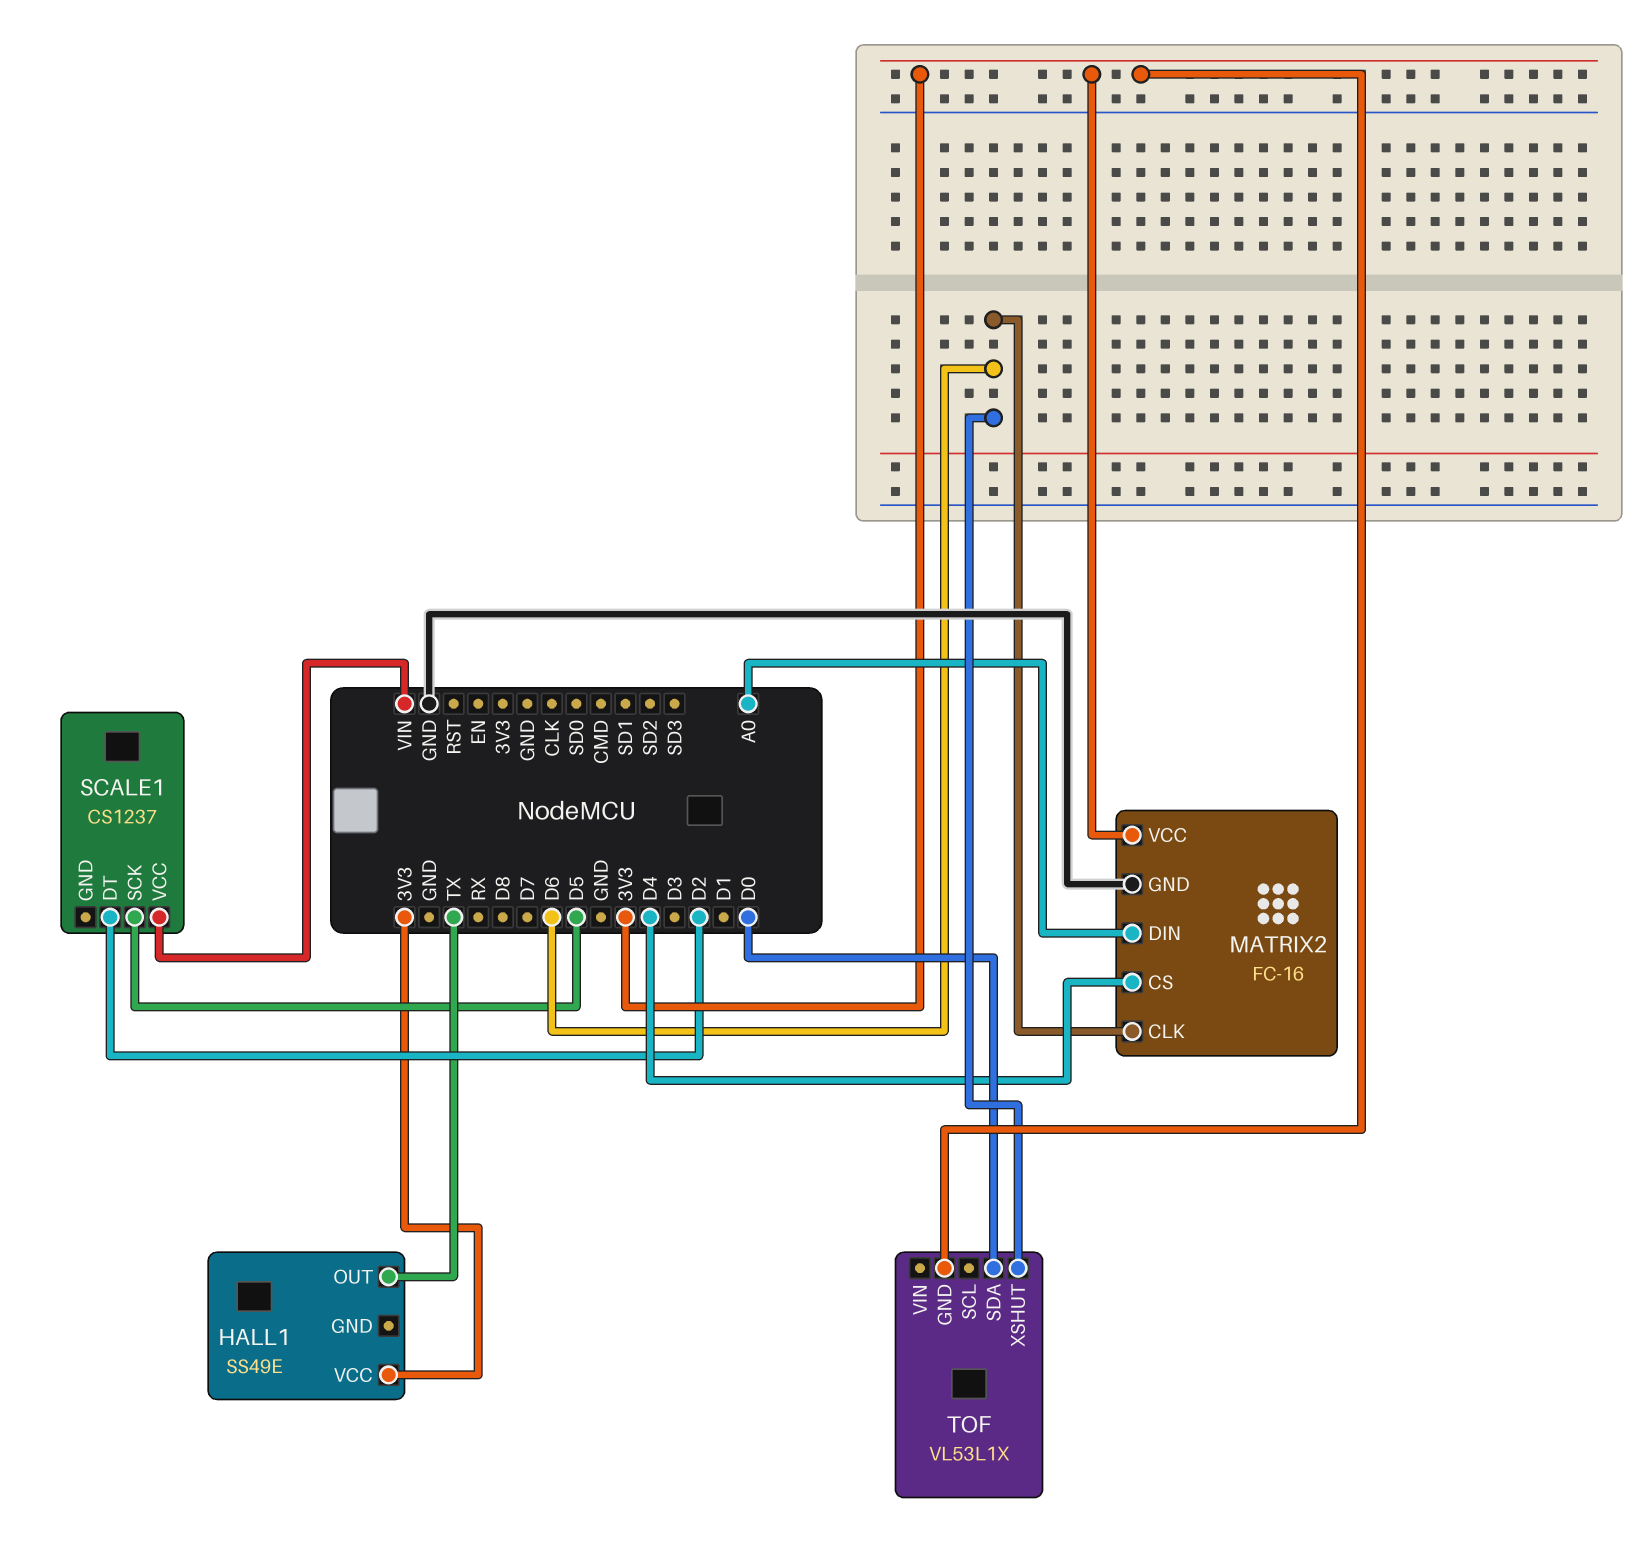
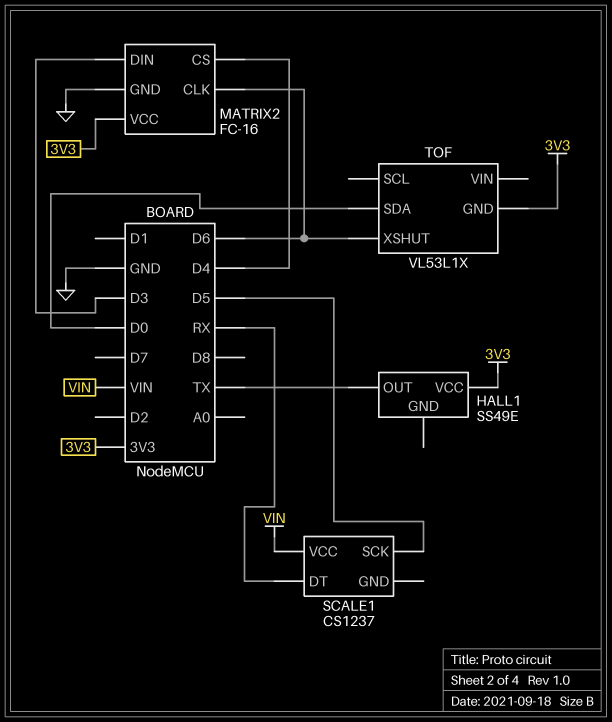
MATRIX2 pin DIN: A0 -> D3
SCALE1 pin DT: D2 -> RX

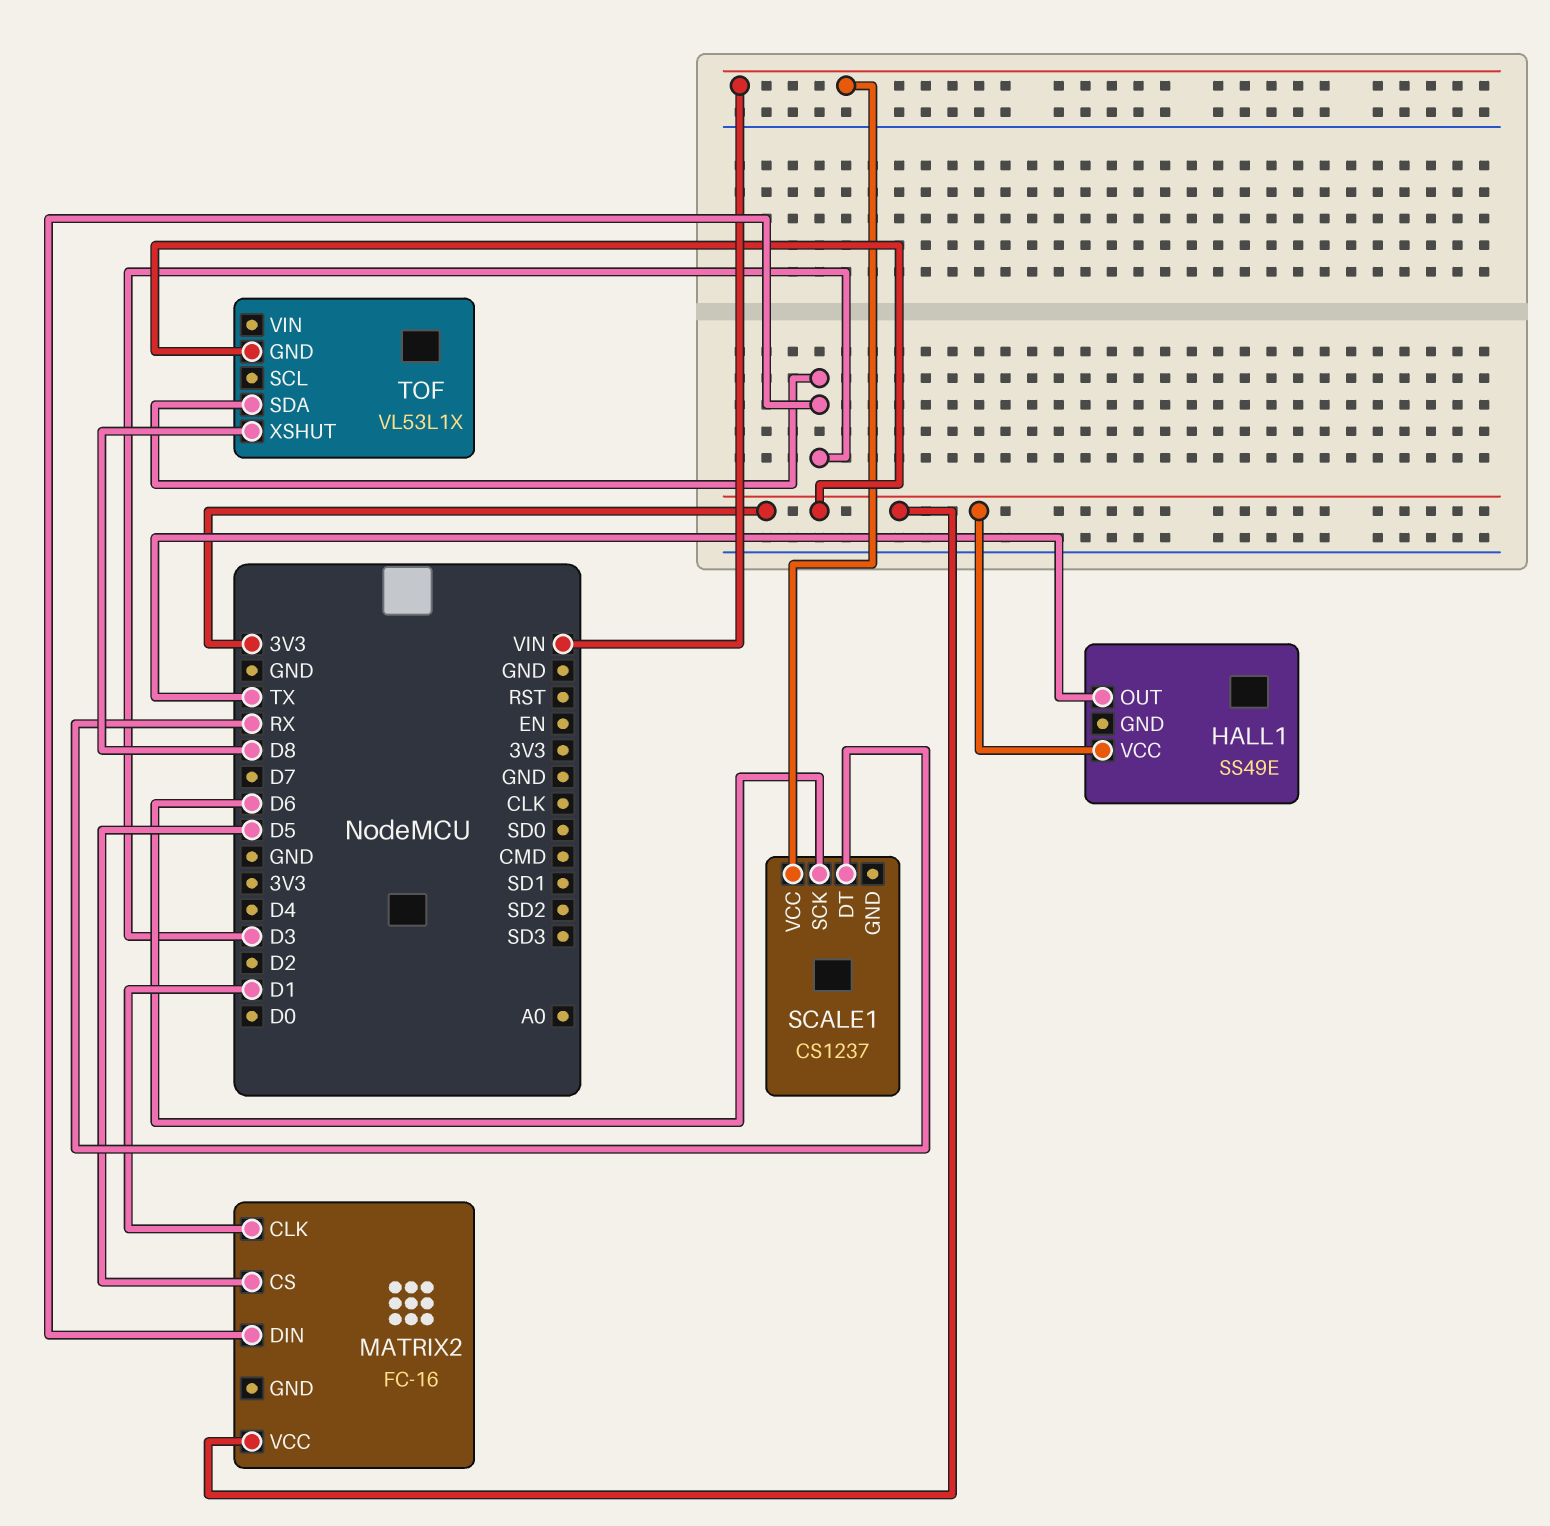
MATRIX2 pin CLK: D6 -> D1
MATRIX2 pin CS: D4 -> D5
MATRIX2 pin GND: GND -> none
SCALE1 pin SCK: D5 -> D6
TOF pin SDA: D0 -> D3
TOF pin XSHUT: D6 -> D8

